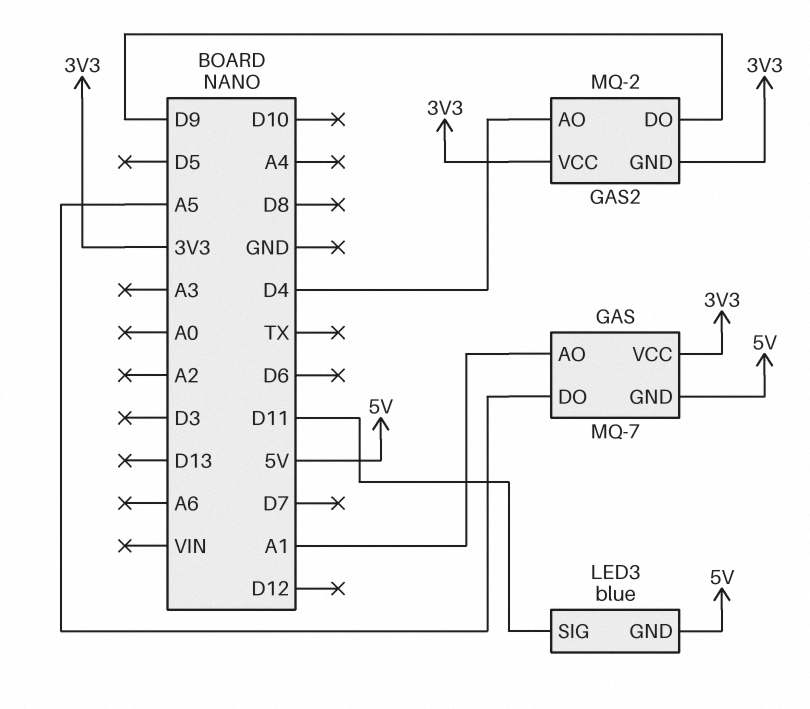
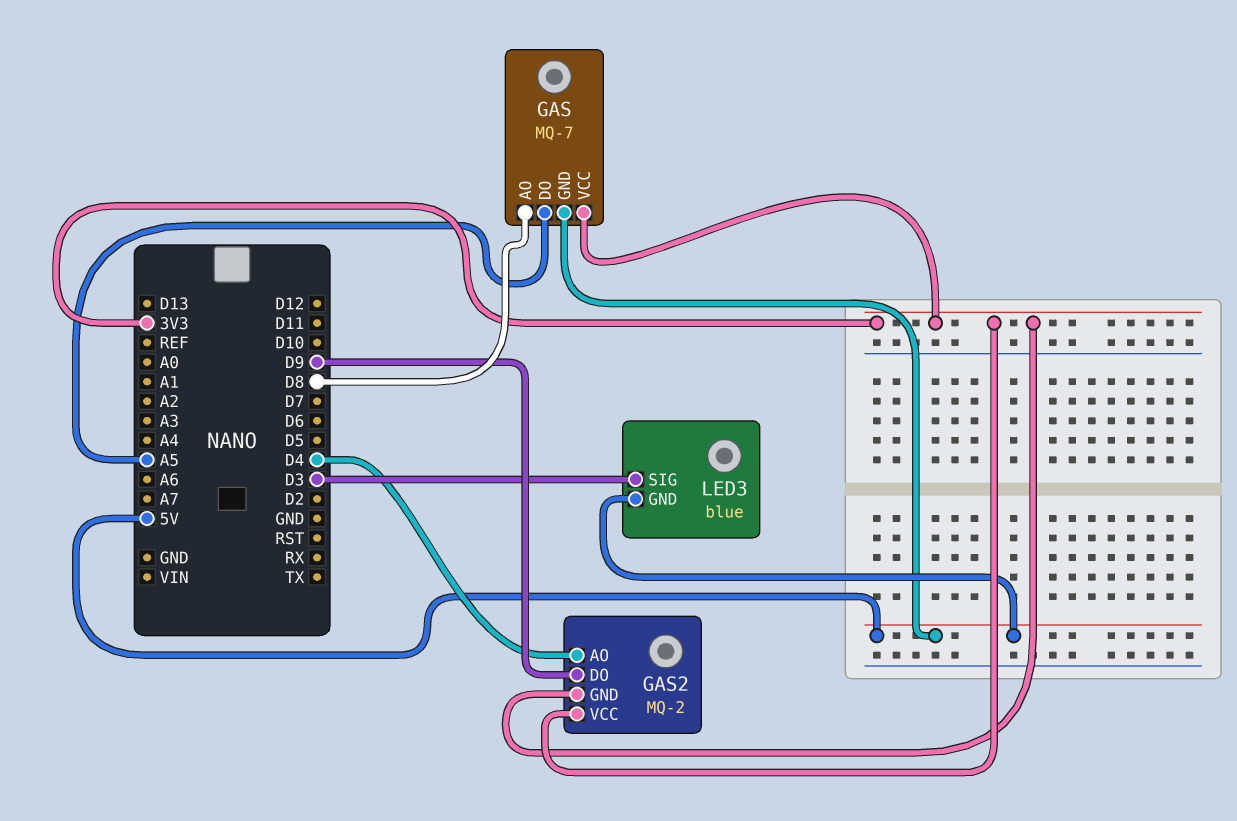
GAS pin AO: A1 -> D8
LED3 pin SIG: D11 -> D3

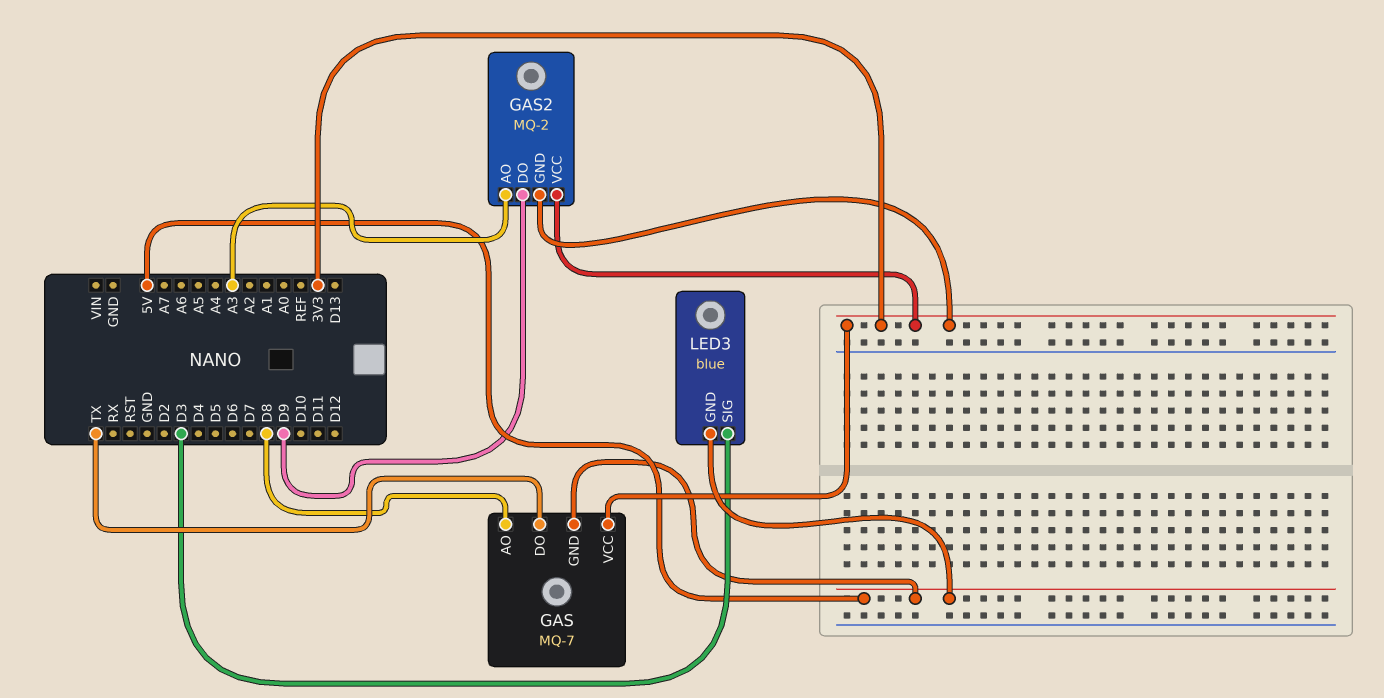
GAS pin DO: A5 -> TX
GAS2 pin AO: D4 -> A3

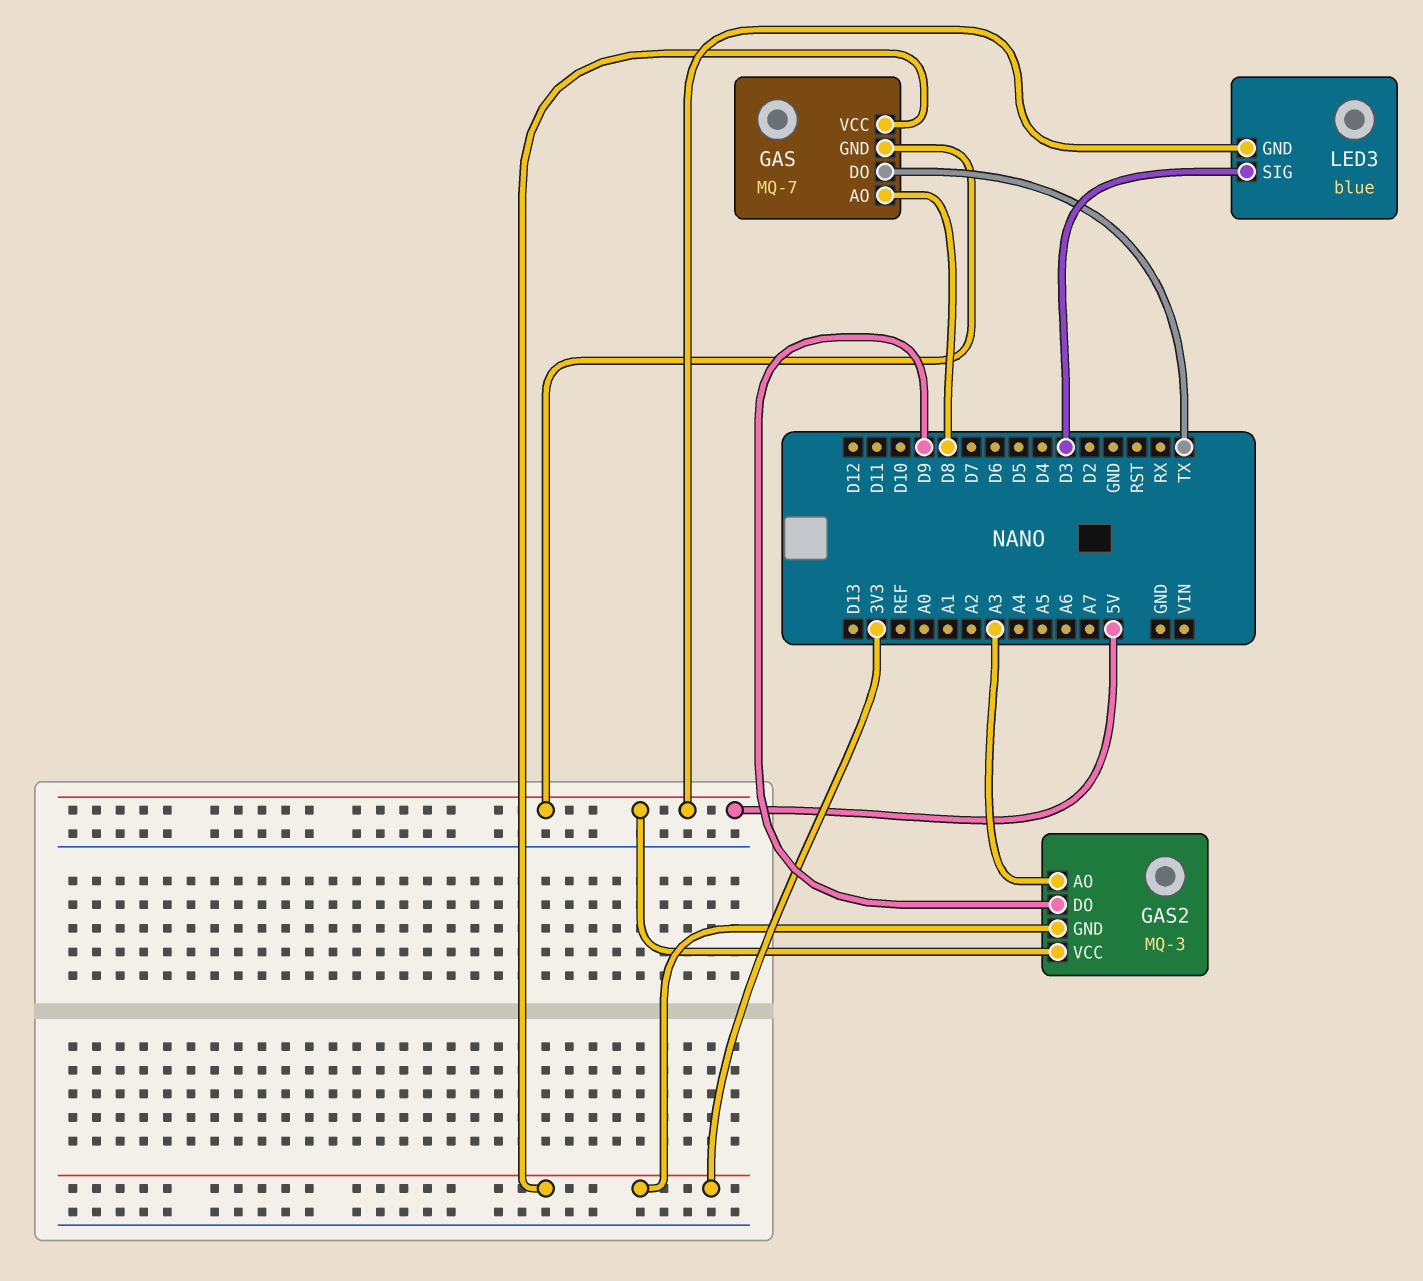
GAS2: MQ-2 -> MQ-3
GAS2 pin VCC: 3V3 -> 5V

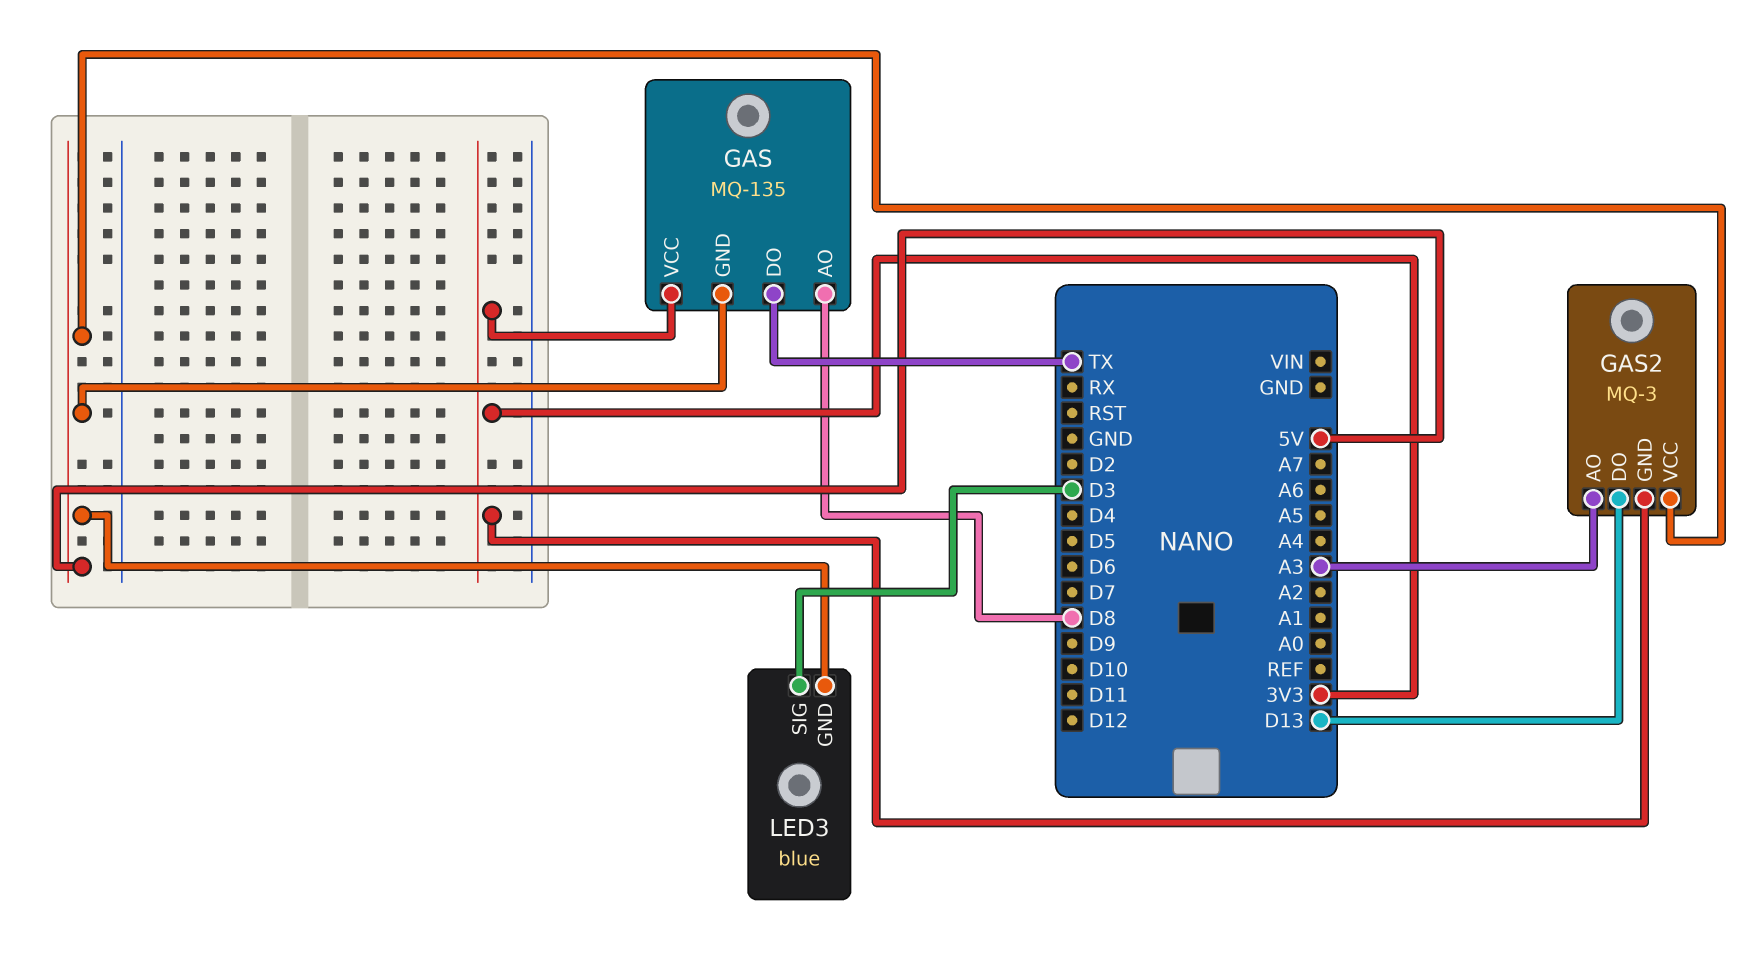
GAS: MQ-7 -> MQ-135
GAS2 pin DO: D9 -> D13

